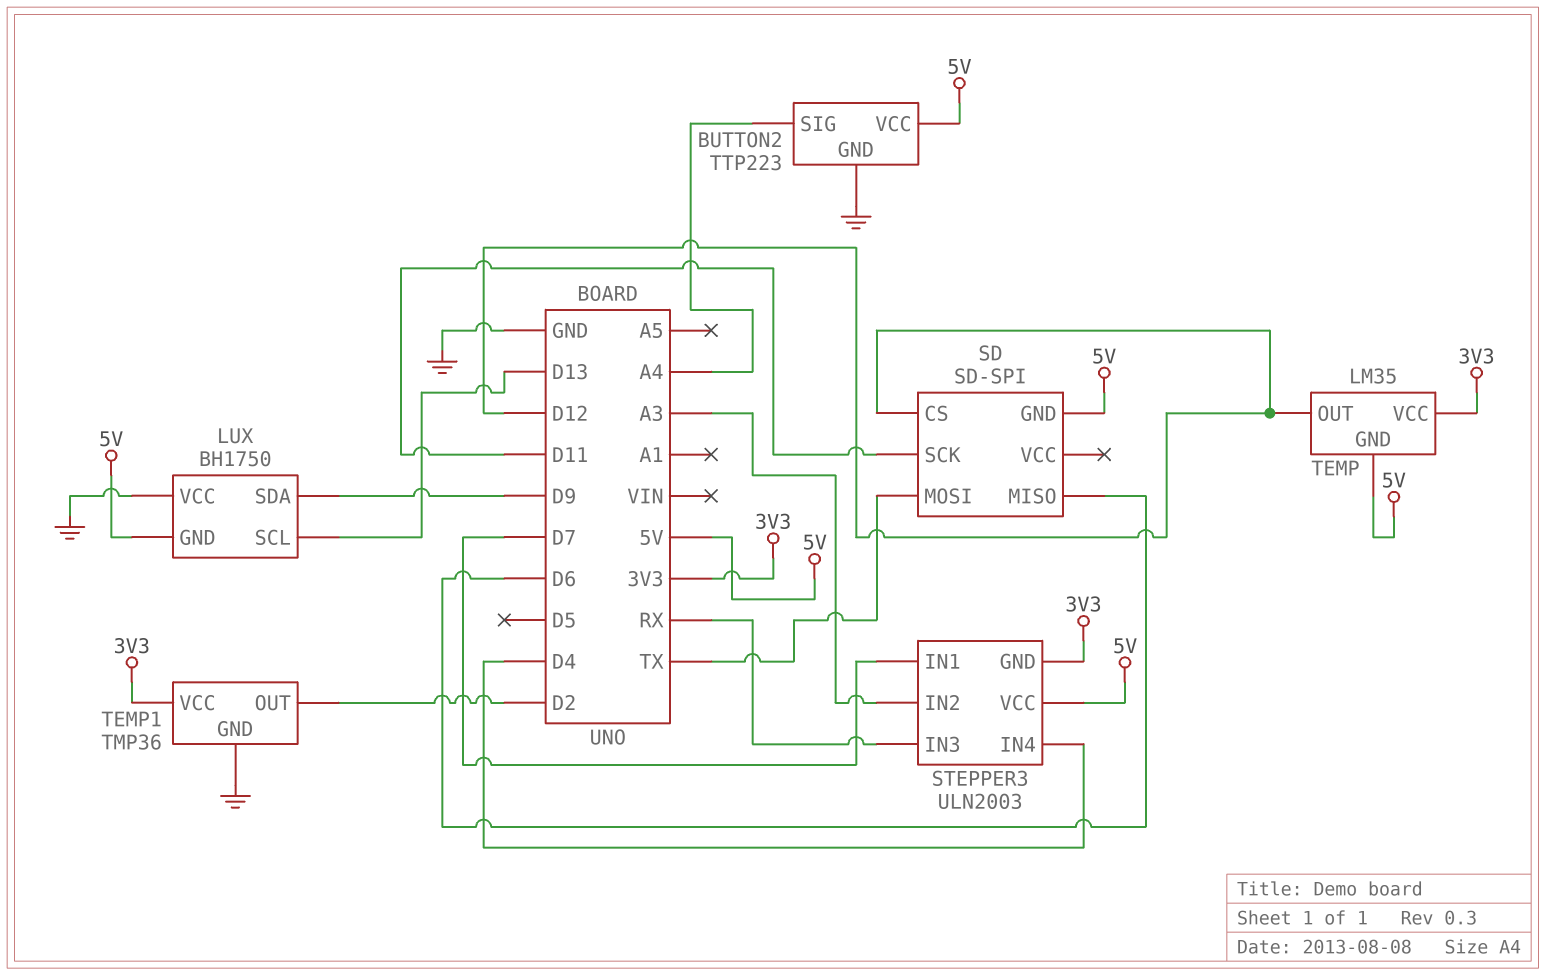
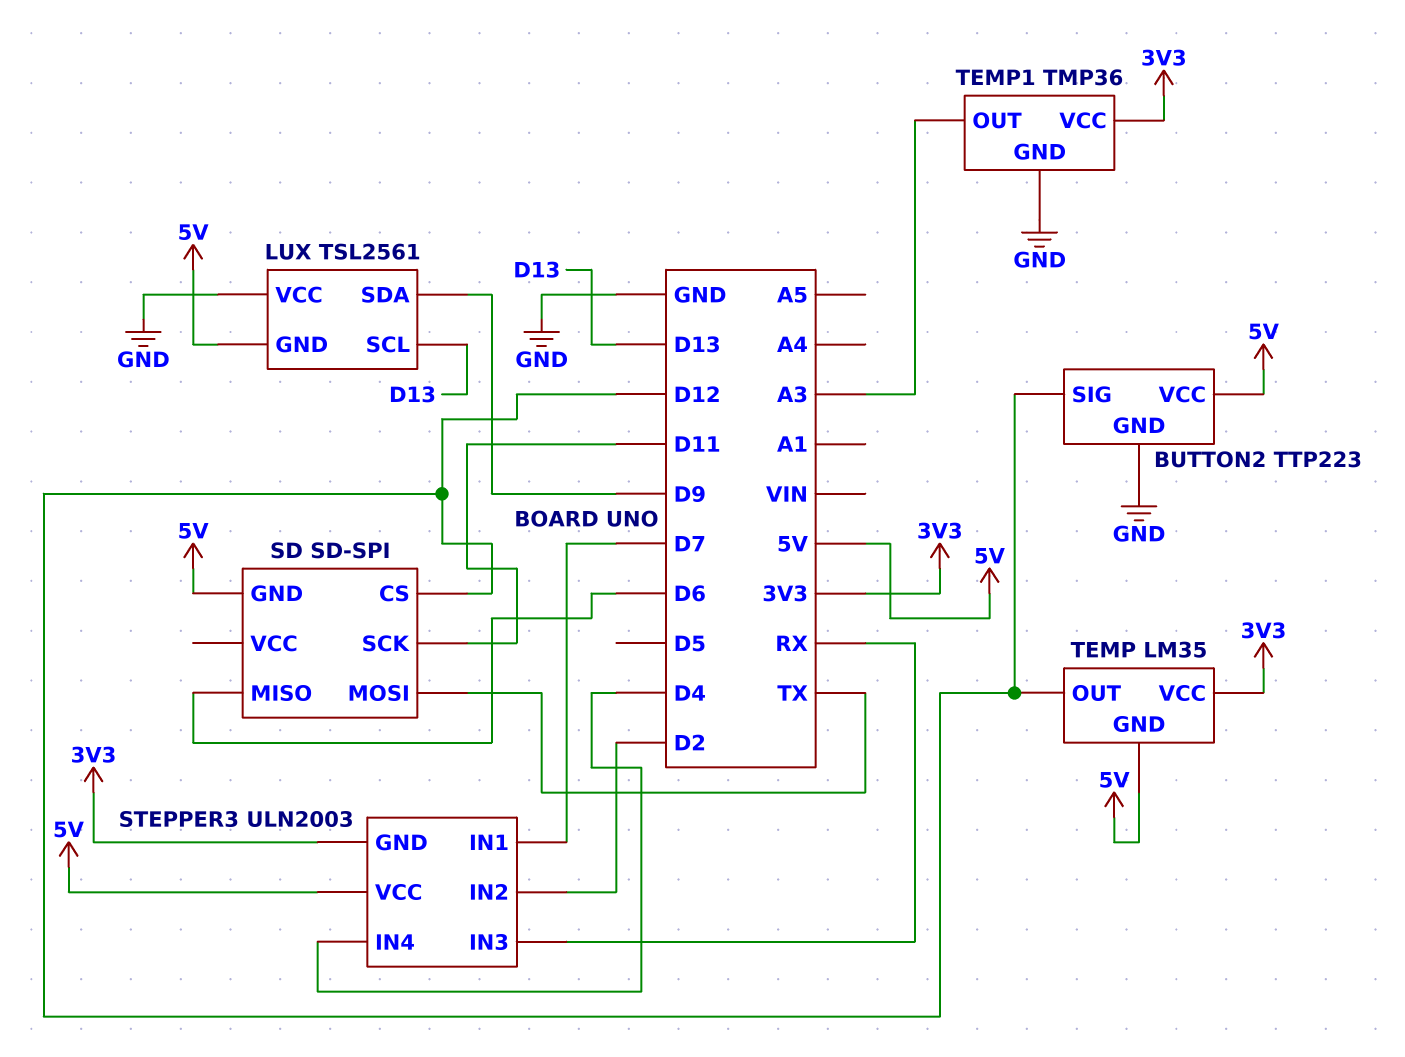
BUTTON2 pin SIG: A4 -> D12
LUX: BH1750 -> TSL2561
STEPPER3 pin IN2: A3 -> D2
TEMP1 pin OUT: D2 -> A3

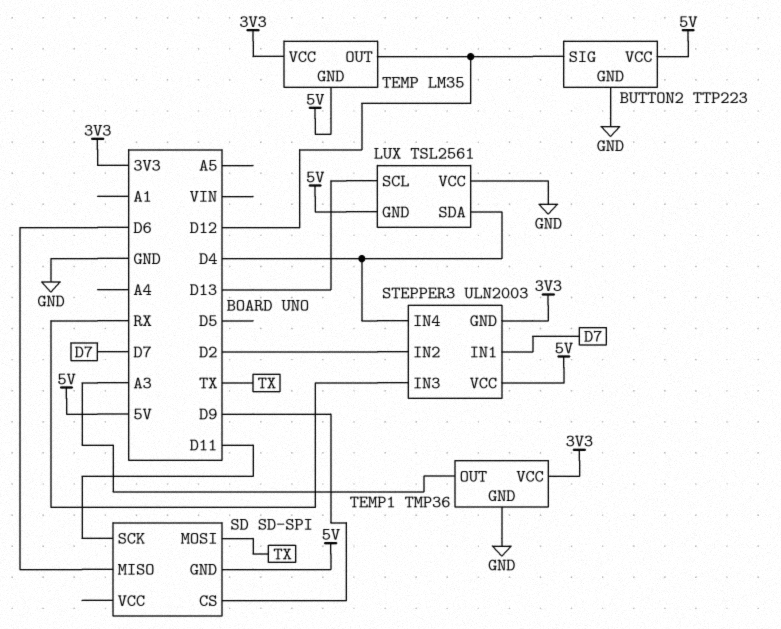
LUX pin SDA: D9 -> D4
SD pin CS: D12 -> D9

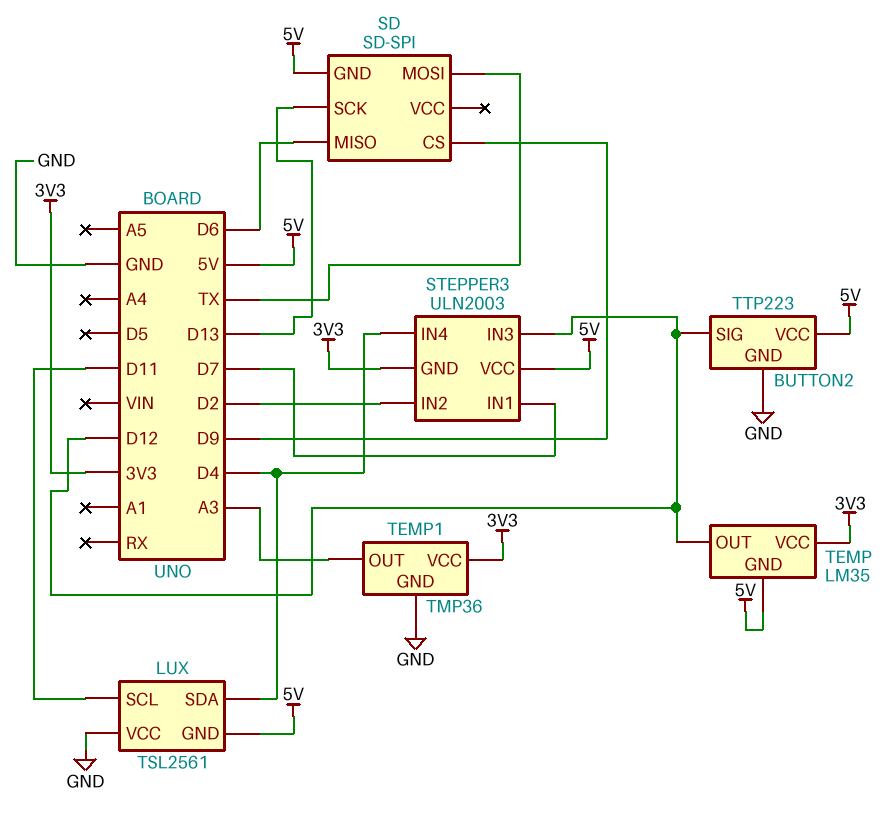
LUX pin SCL: D13 -> D11
SD pin SCK: D11 -> D13
STEPPER3 pin IN3: RX -> D12

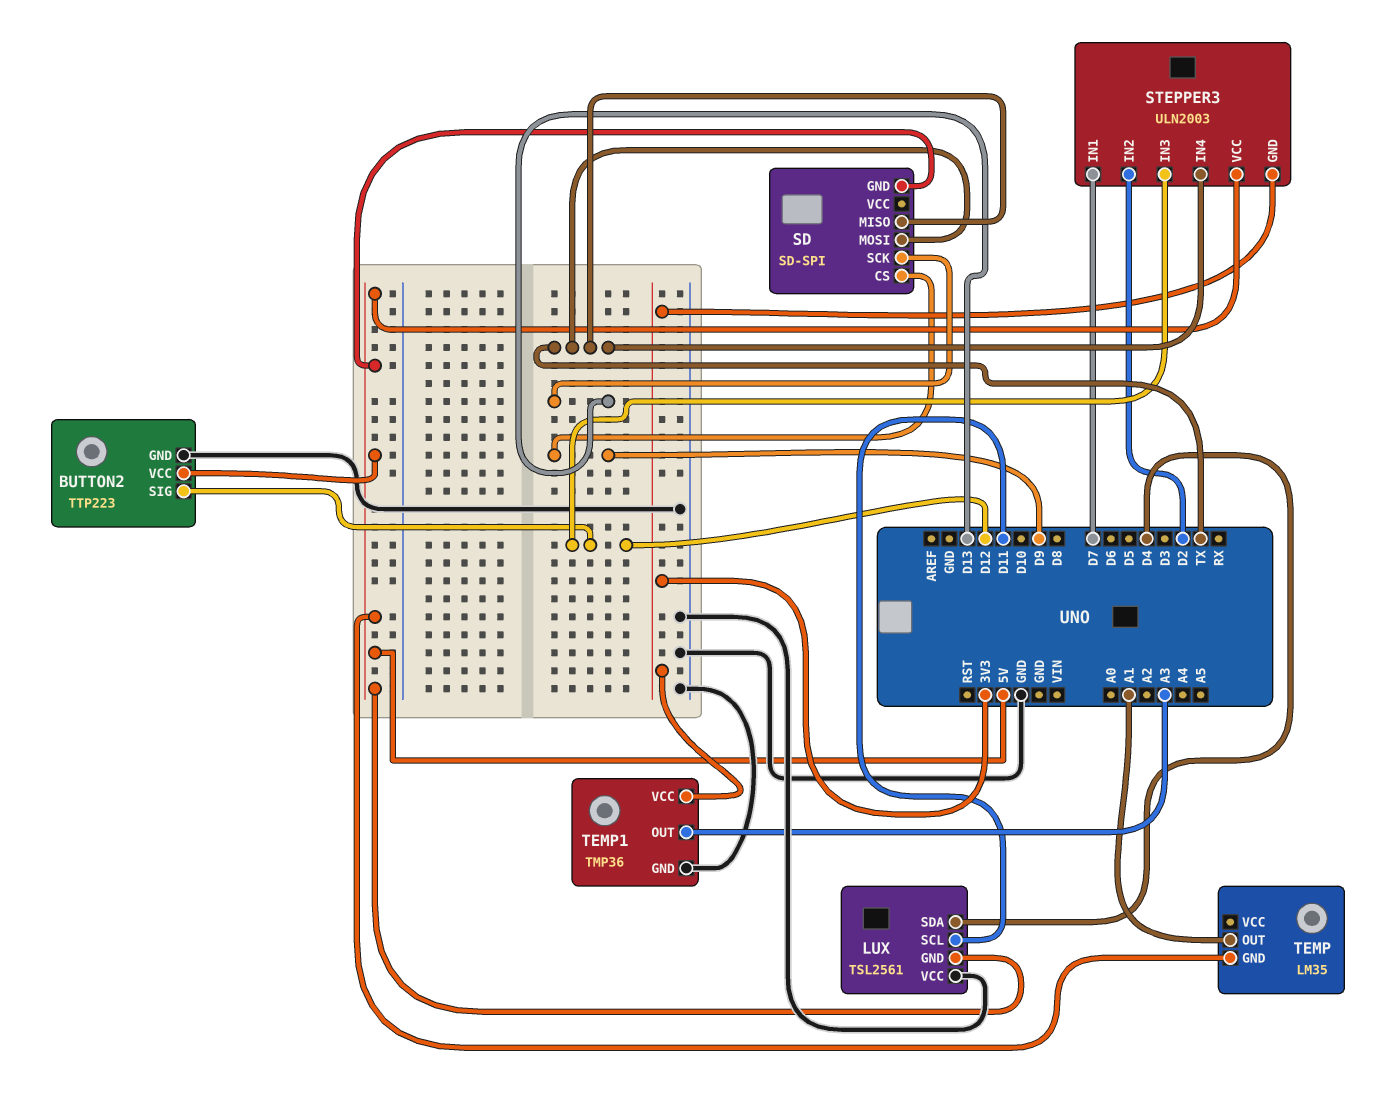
SD pin MISO: D6 -> TX
STEPPER3 pin IN4: D4 -> TX
TEMP pin OUT: D12 -> A1
TEMP pin VCC: 3V3 -> none

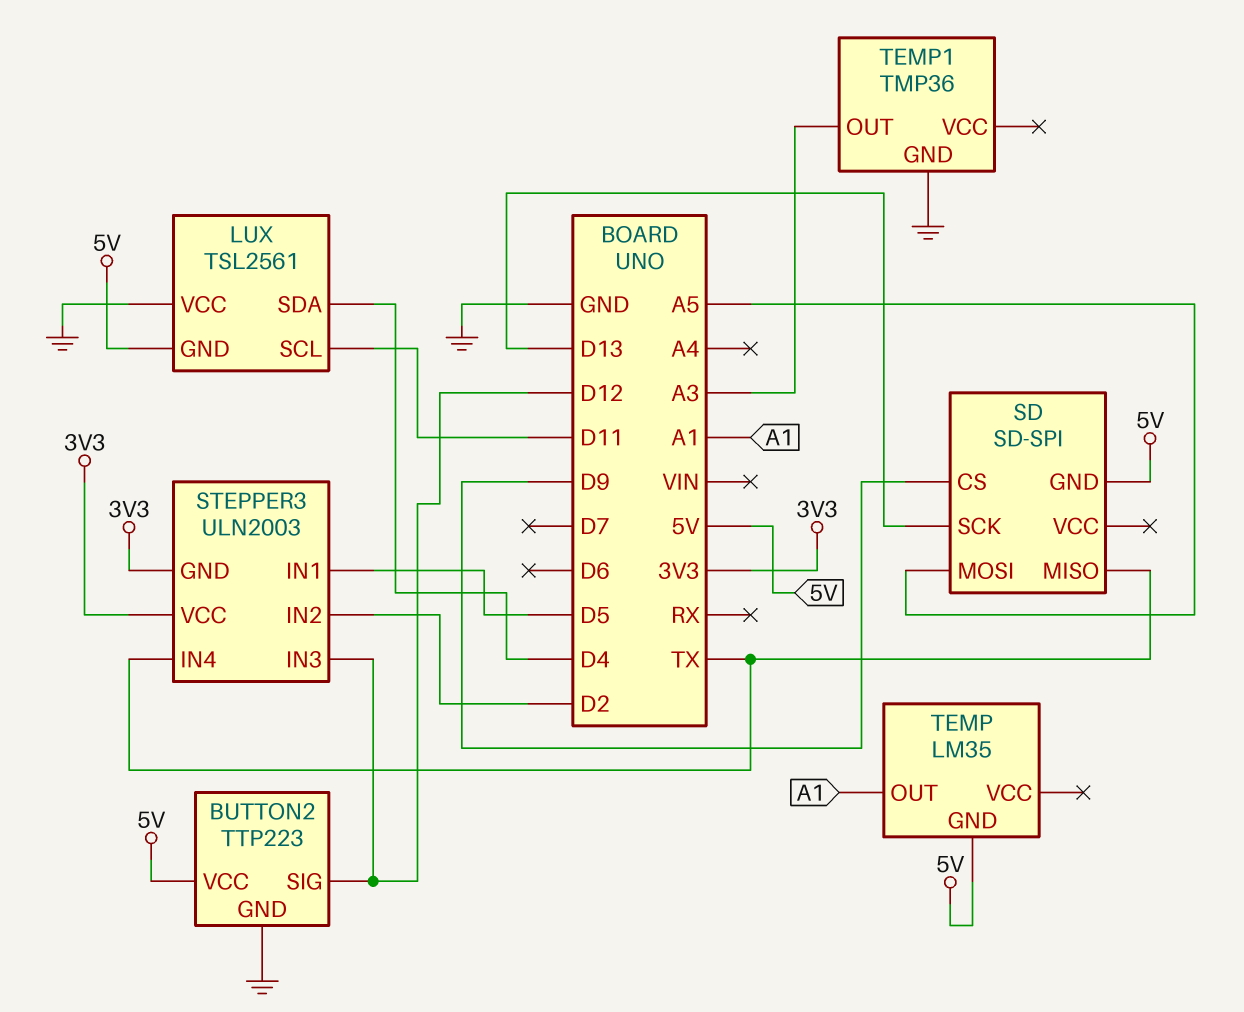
SD pin MOSI: TX -> A5
STEPPER3 pin IN1: D7 -> D5
STEPPER3 pin VCC: 5V -> 3V3
TEMP1 pin VCC: 3V3 -> none

